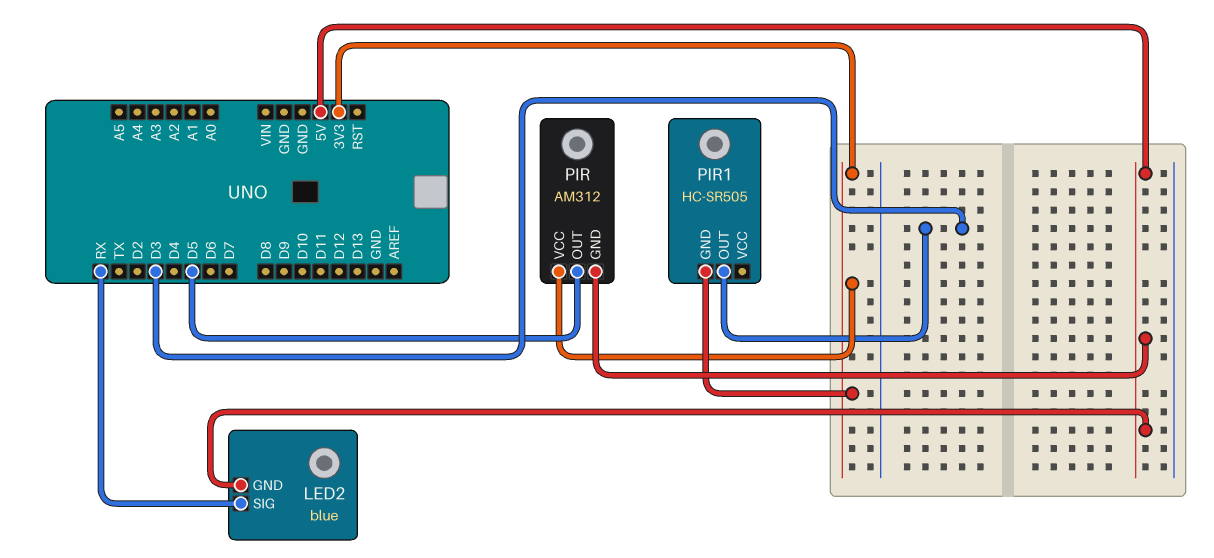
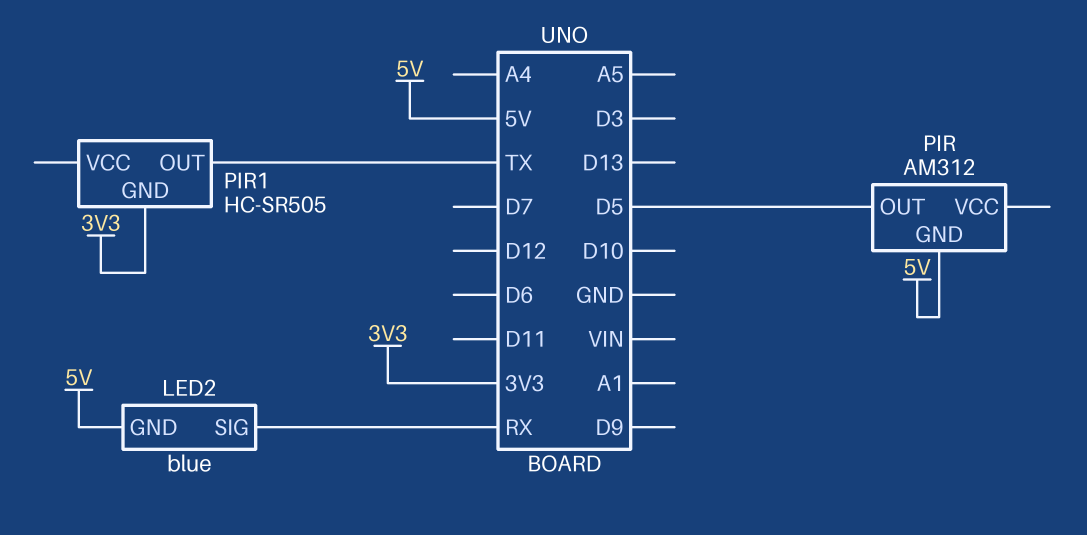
PIR pin VCC: 3V3 -> none
PIR1 pin OUT: D3 -> TX

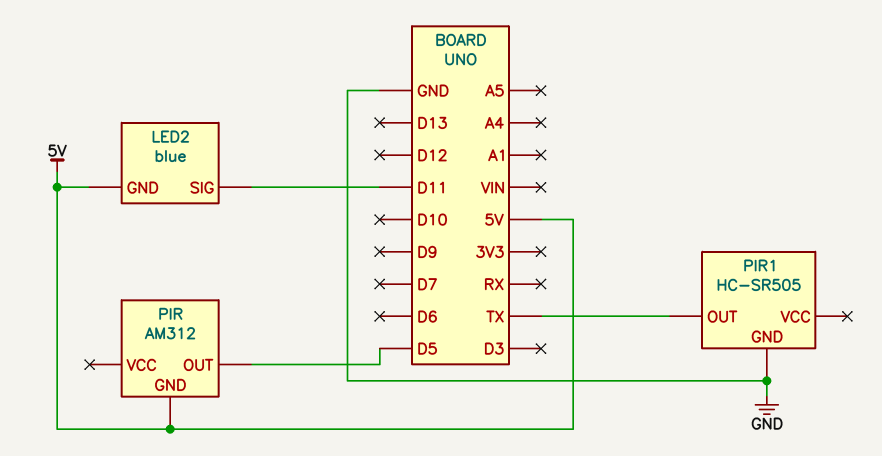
LED2 pin SIG: RX -> D11
PIR1 pin GND: 3V3 -> GND

